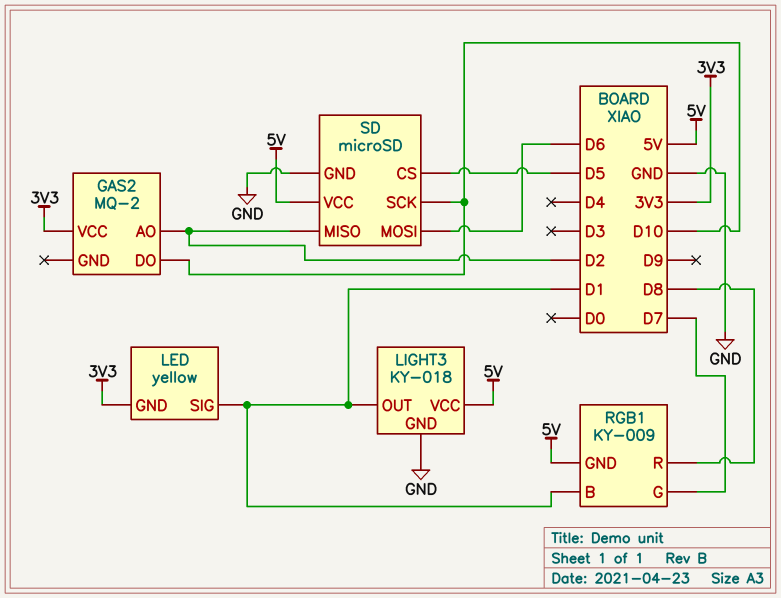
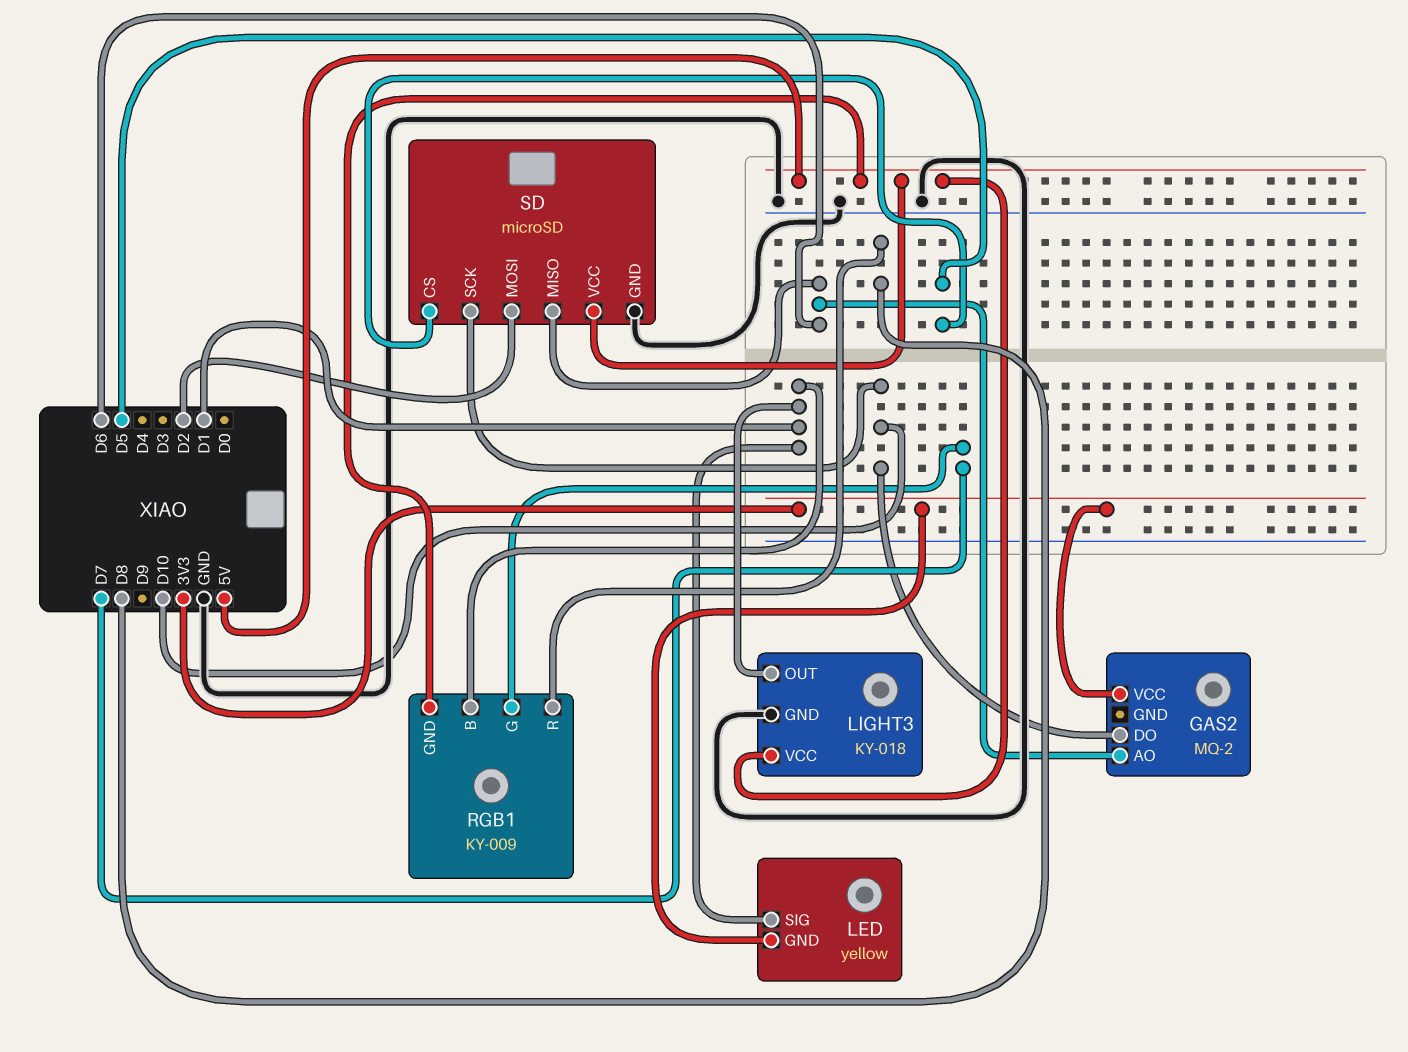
GAS2 pin AO: D2 -> D6
SD pin MISO: D2 -> D6
SD pin MOSI: D6 -> D2

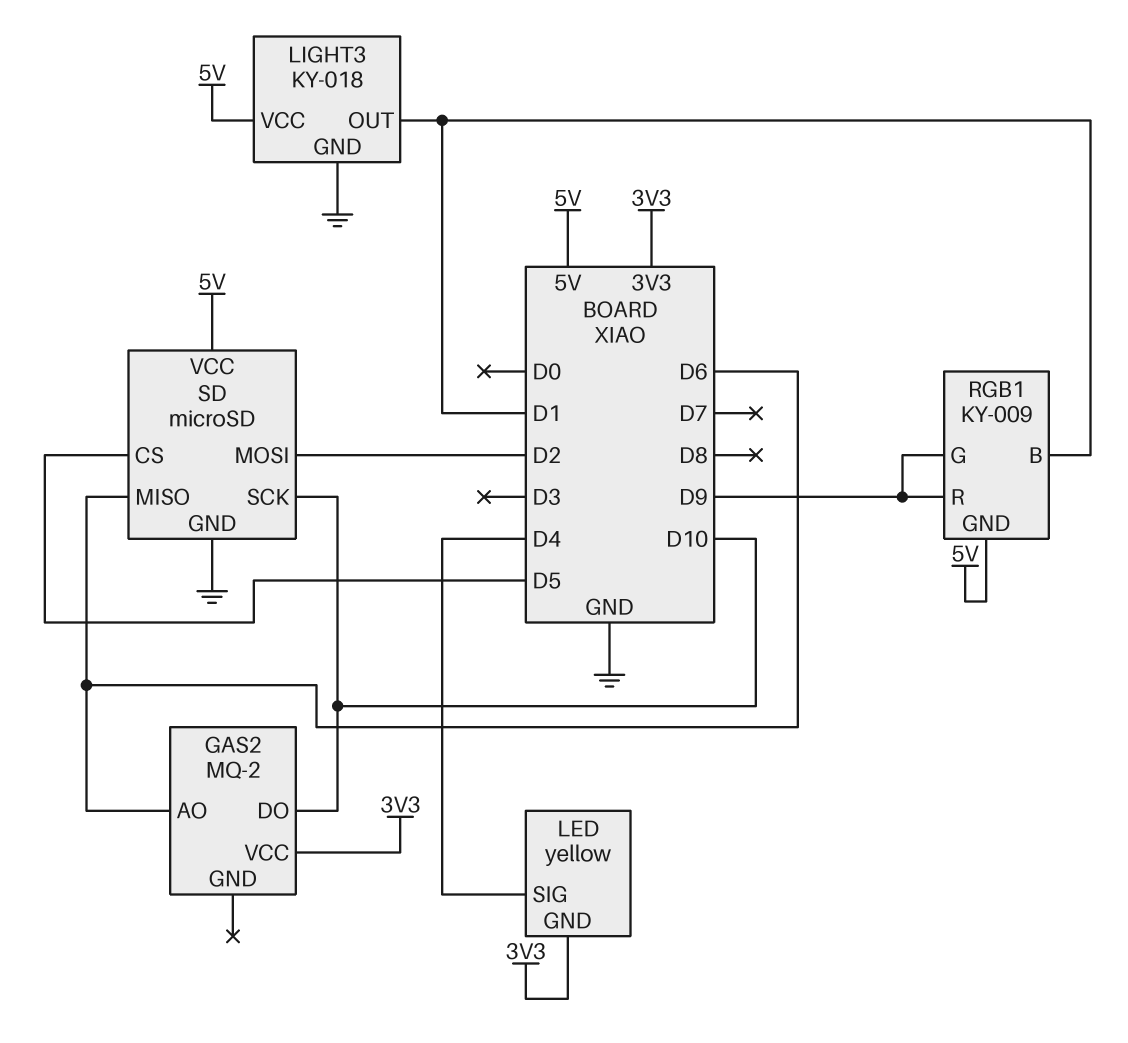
LED pin SIG: D1 -> D4
RGB1 pin G: D7 -> D9
RGB1 pin R: D8 -> D9

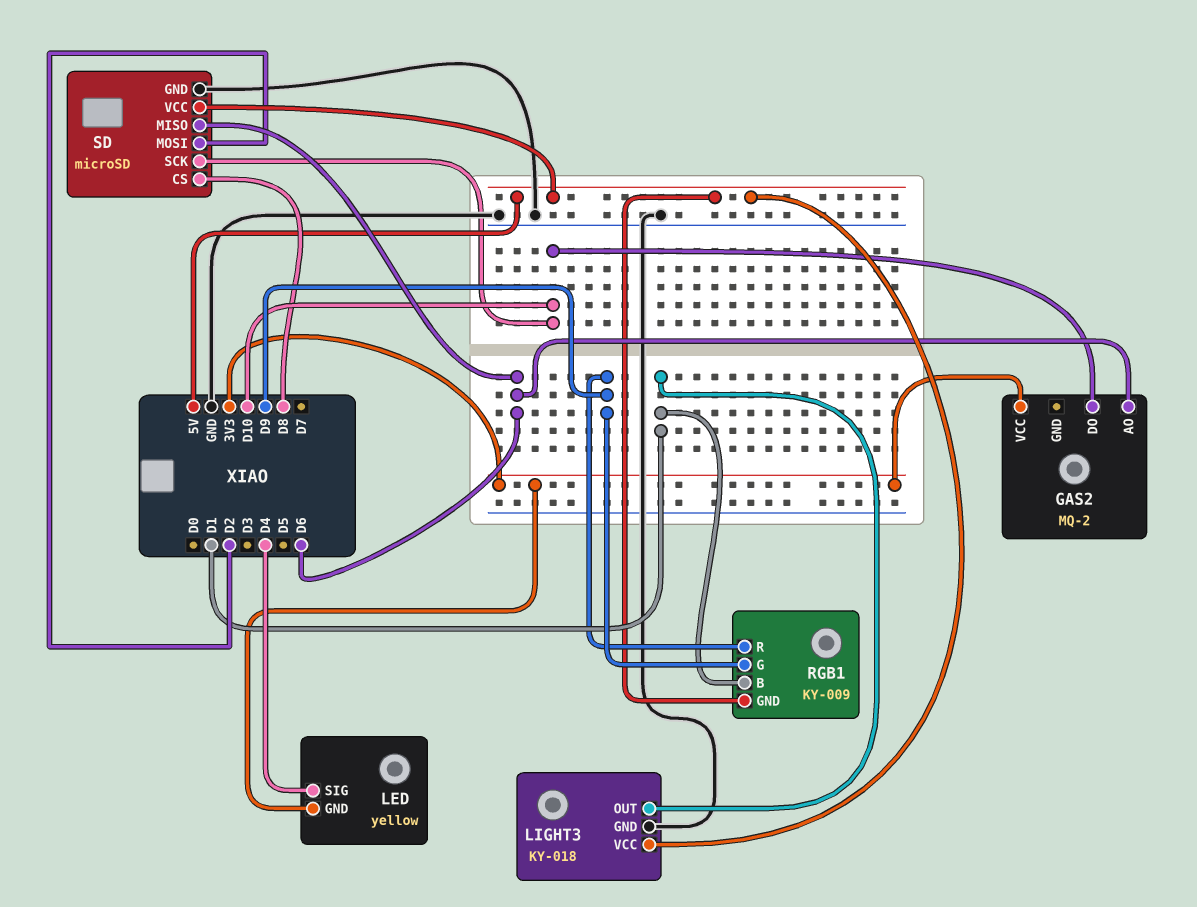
SD pin CS: D5 -> D8

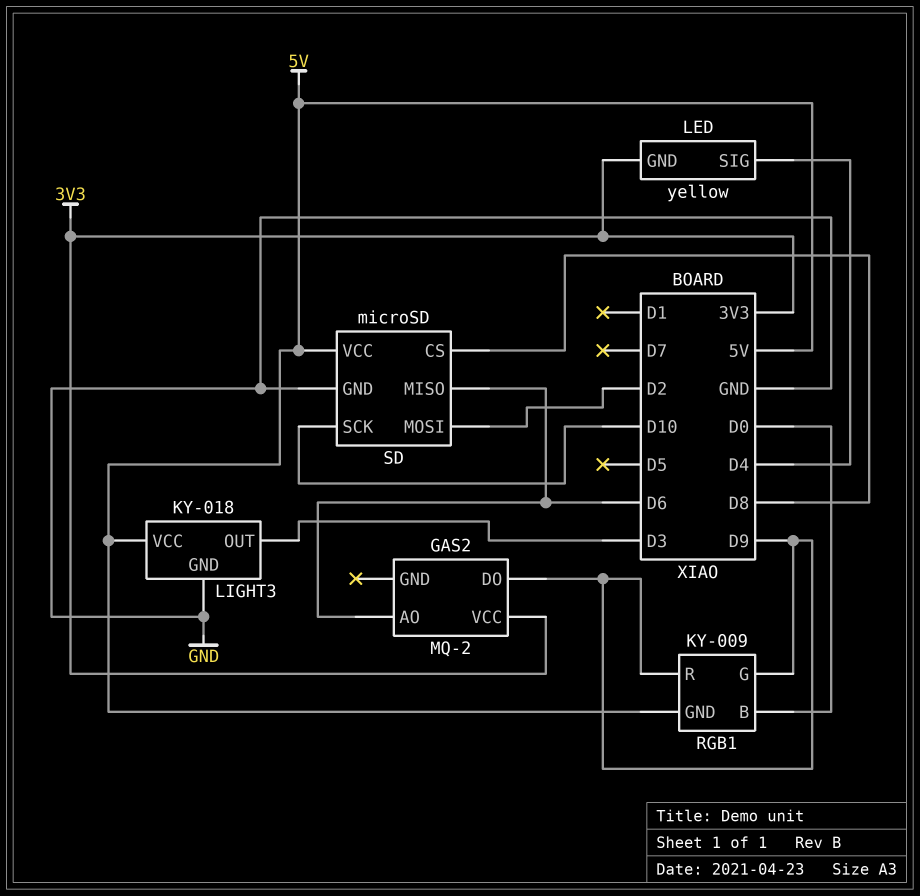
GAS2 pin DO: D10 -> D9
LIGHT3 pin OUT: D1 -> D3
RGB1 pin B: D1 -> D0

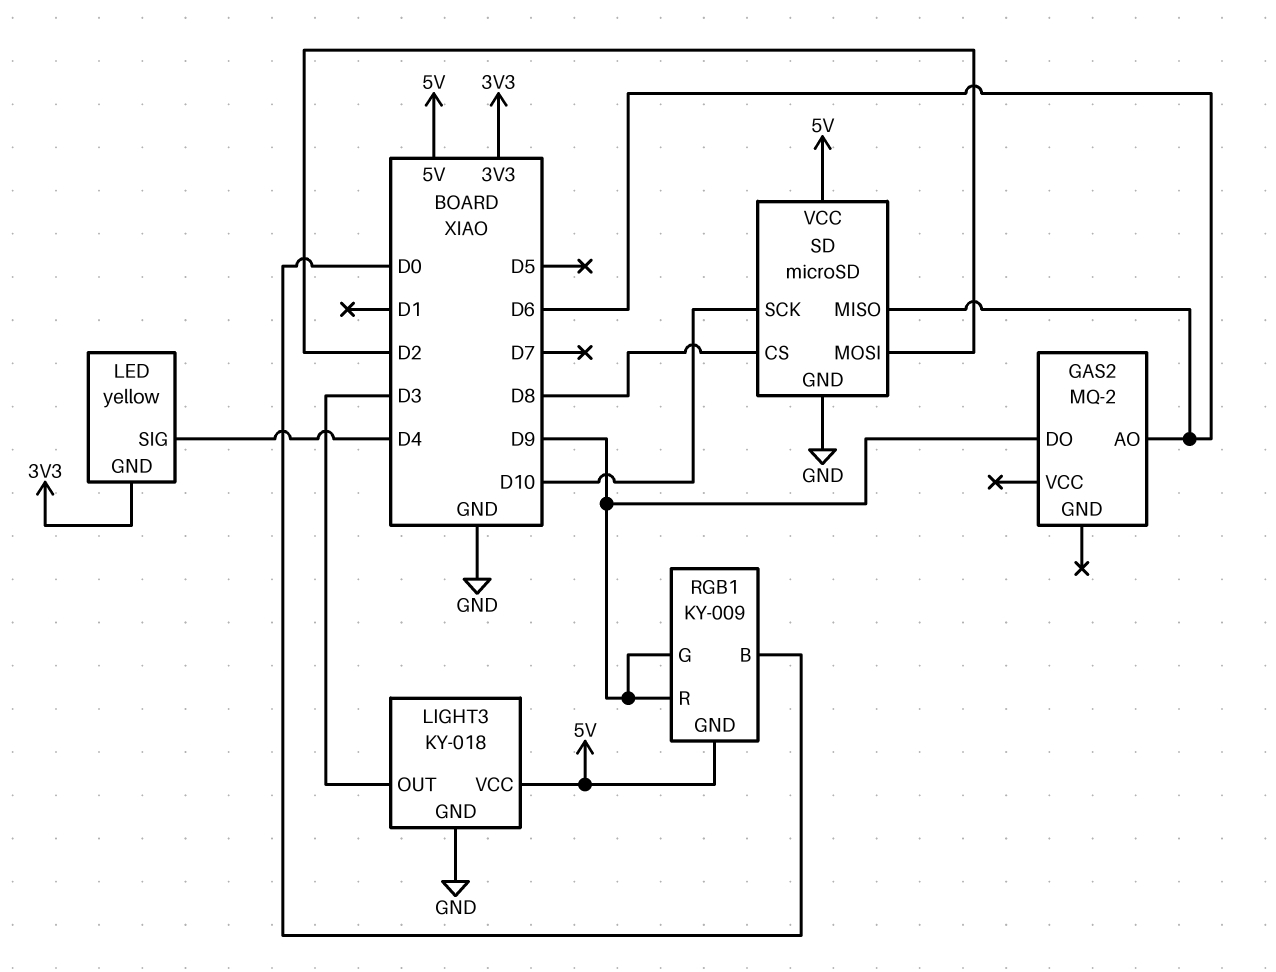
GAS2 pin VCC: 3V3 -> none

